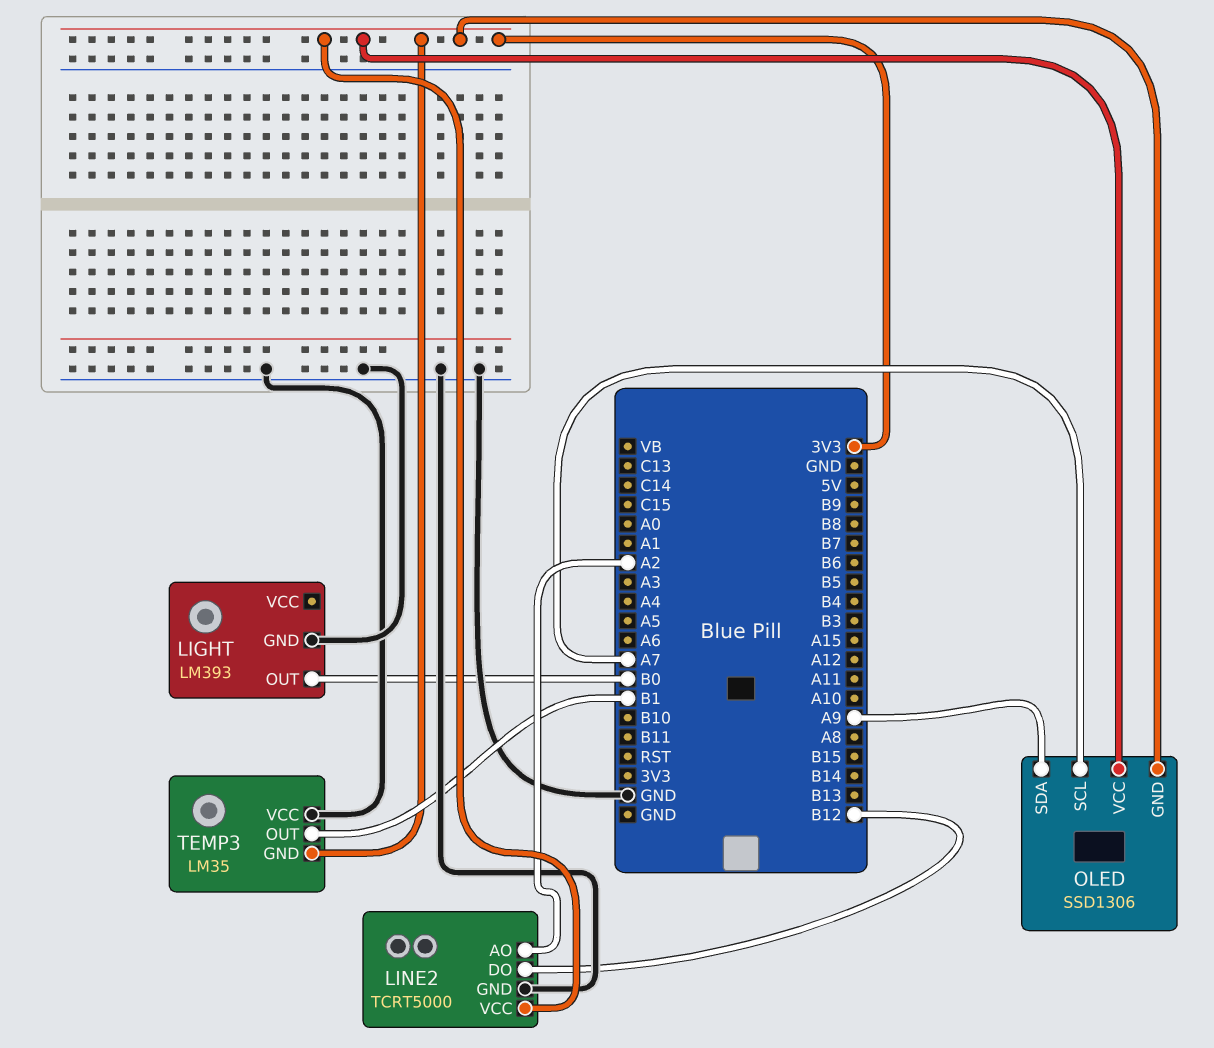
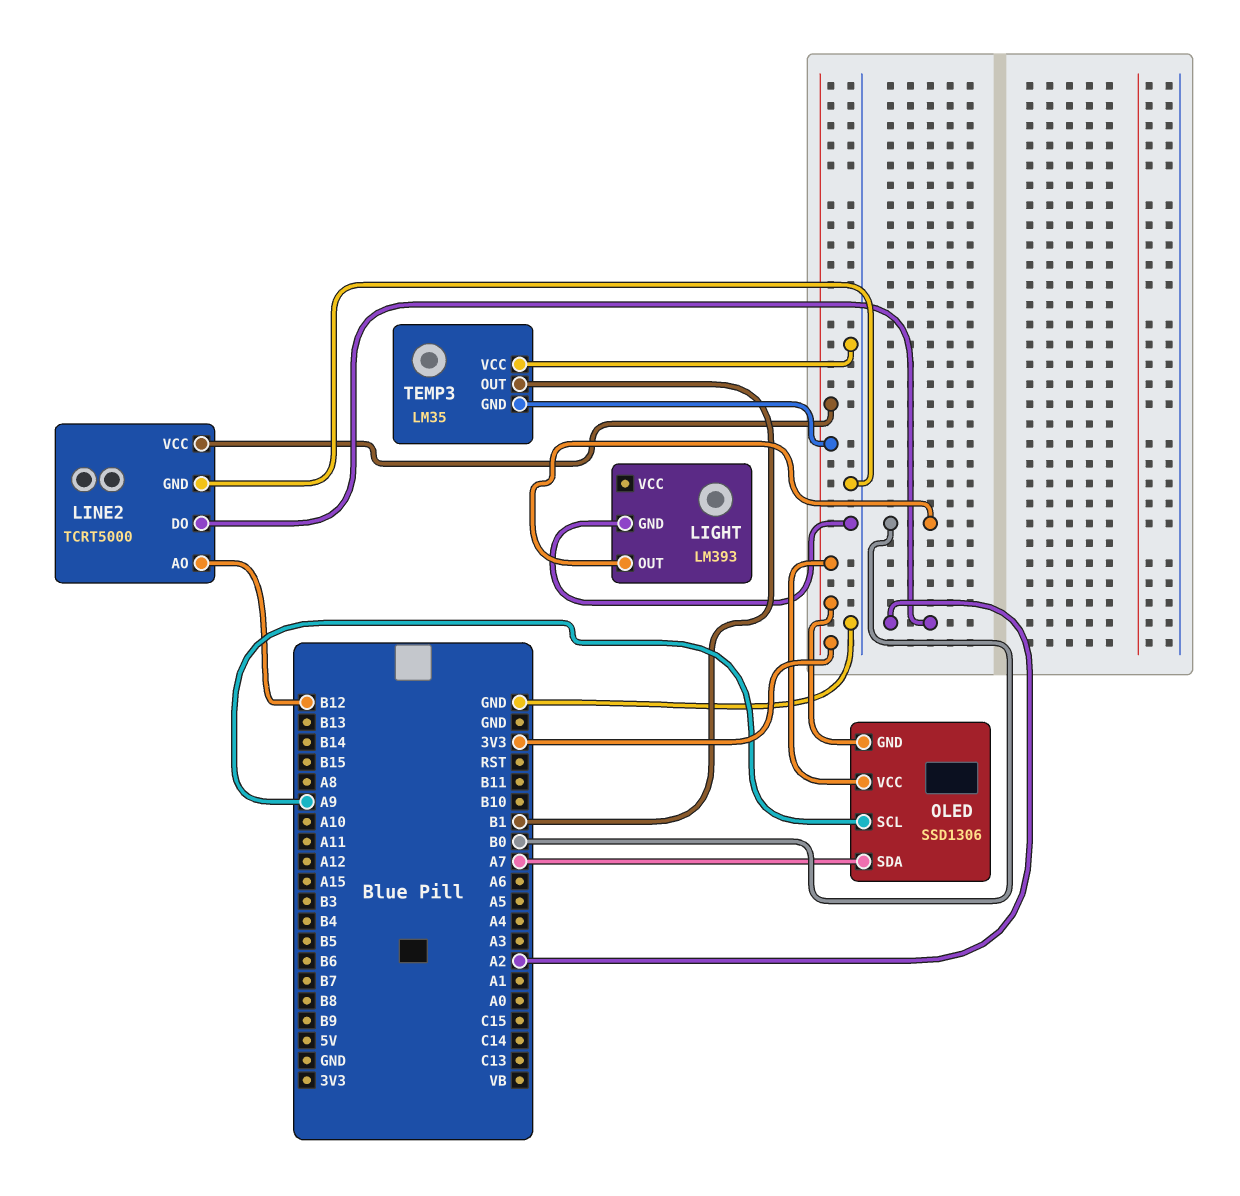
LINE2 pin AO: A2 -> B12
LINE2 pin DO: B12 -> A2
OLED pin SCL: A7 -> A9
OLED pin SDA: A9 -> A7

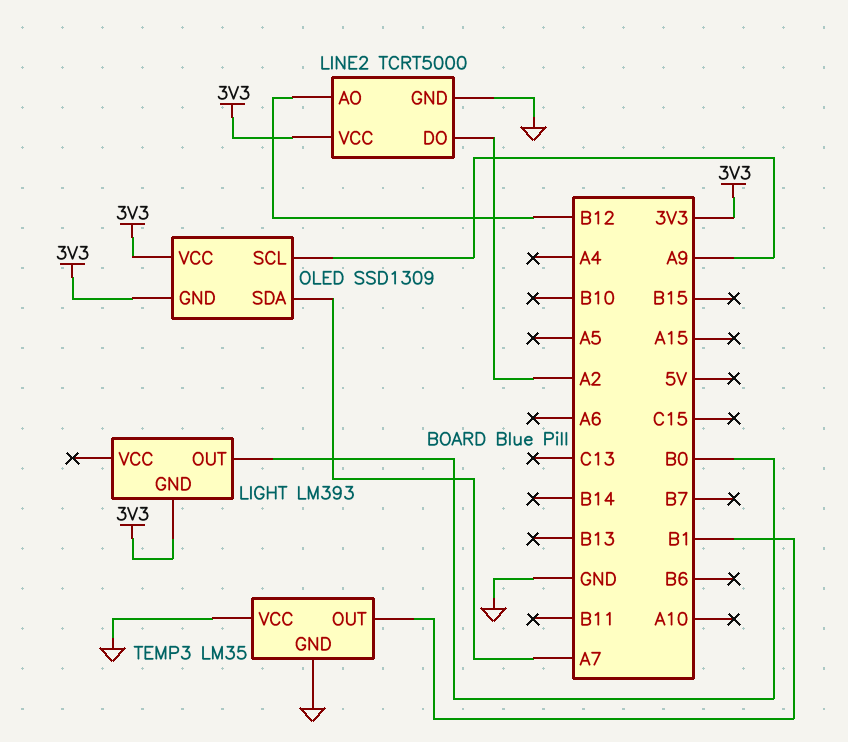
LIGHT pin GND: GND -> 3V3
OLED: SSD1306 -> SSD1309
TEMP3 pin GND: 3V3 -> GND

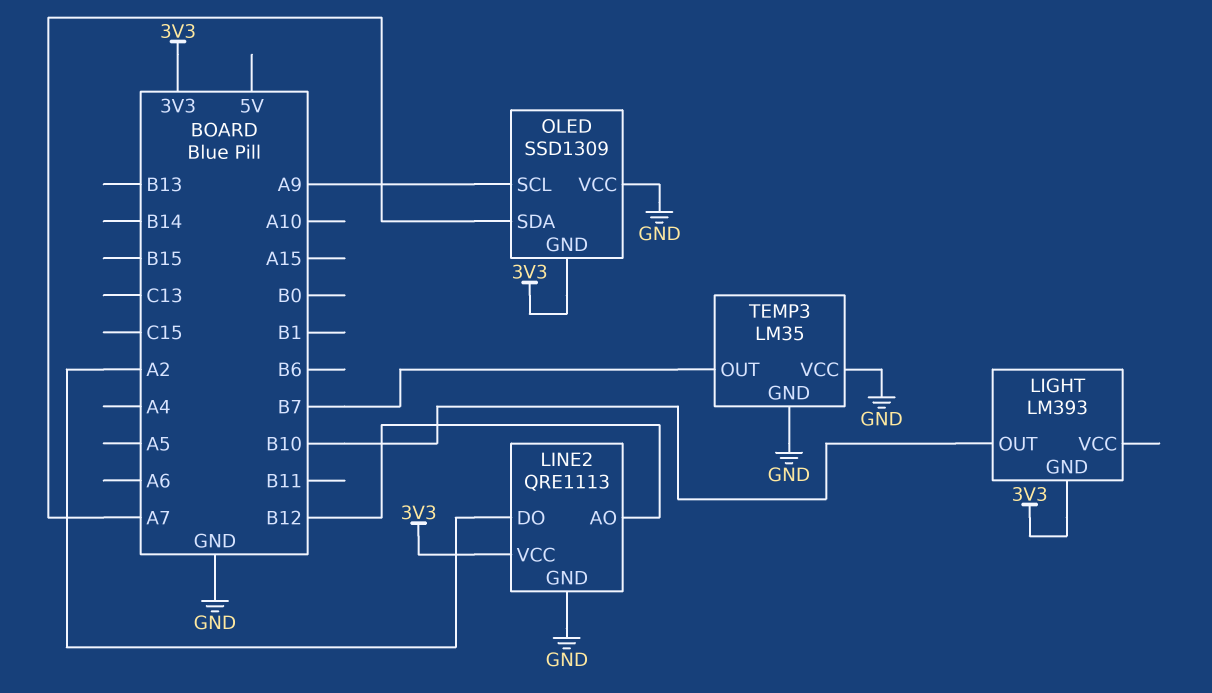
LIGHT pin OUT: B0 -> B10
LINE2: TCRT5000 -> QRE1113
OLED pin VCC: 3V3 -> GND
TEMP3 pin OUT: B1 -> B7

